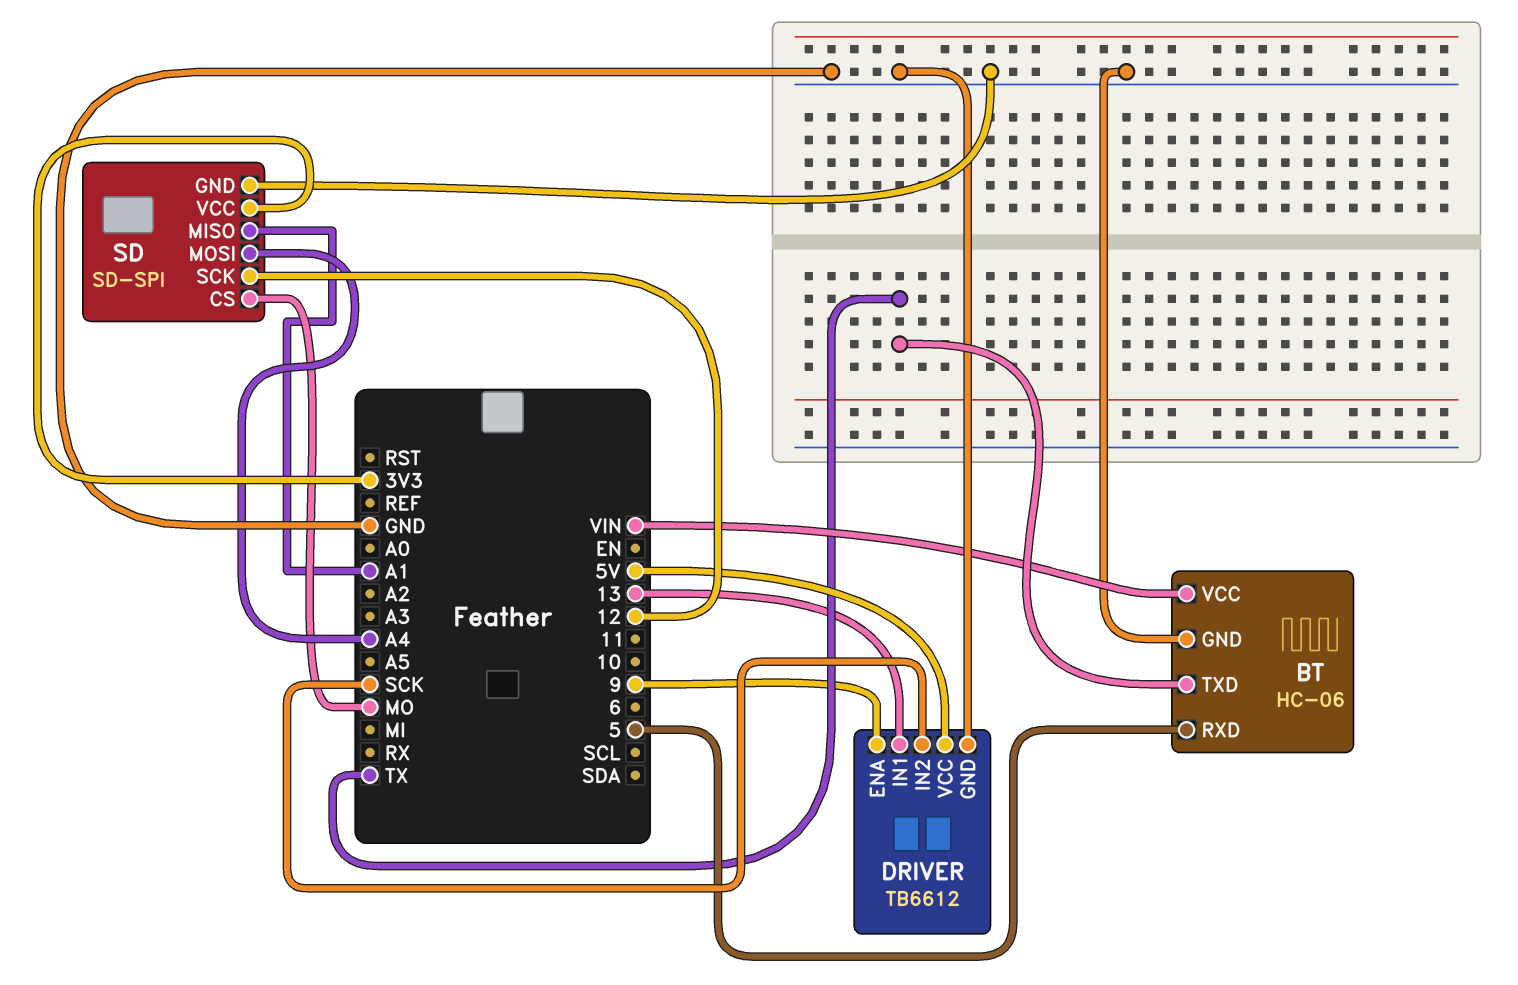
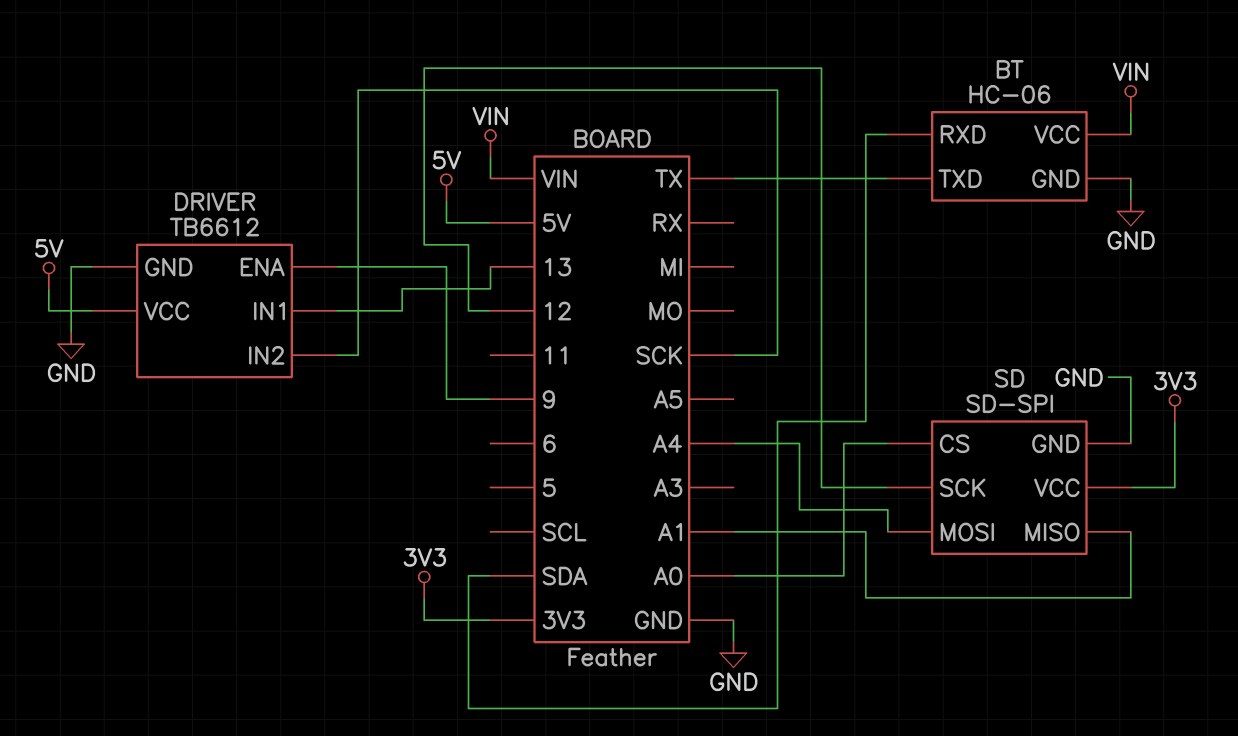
BT pin RXD: 5 -> SDA
SD pin CS: MO -> A0

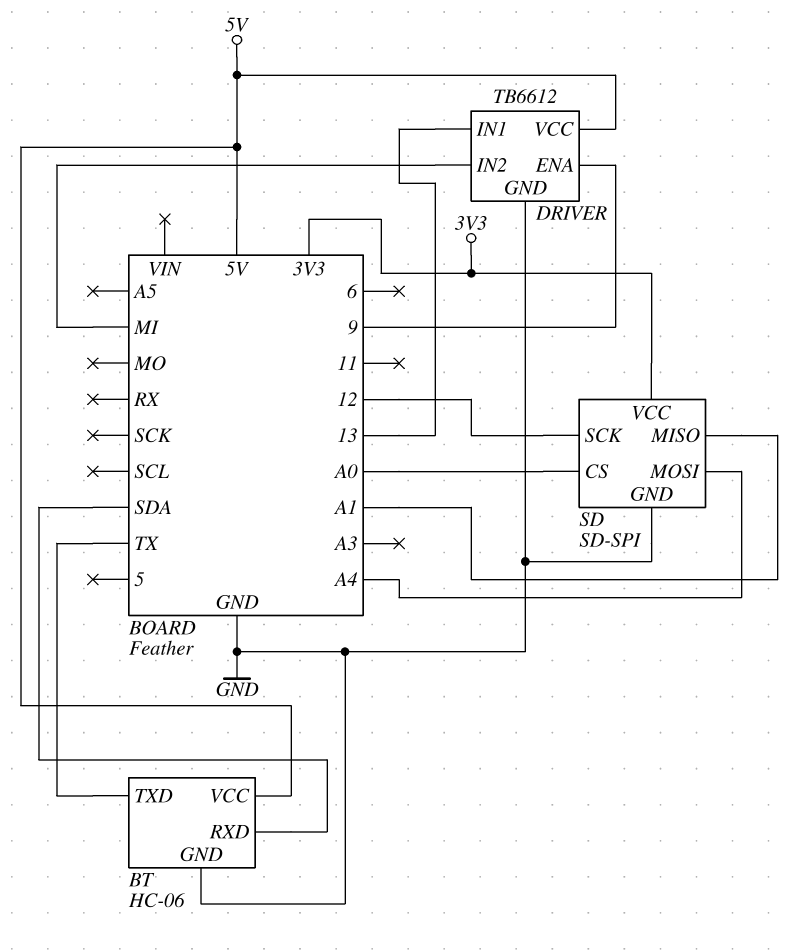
BT pin VCC: VIN -> 5V
DRIVER pin IN2: SCK -> MI

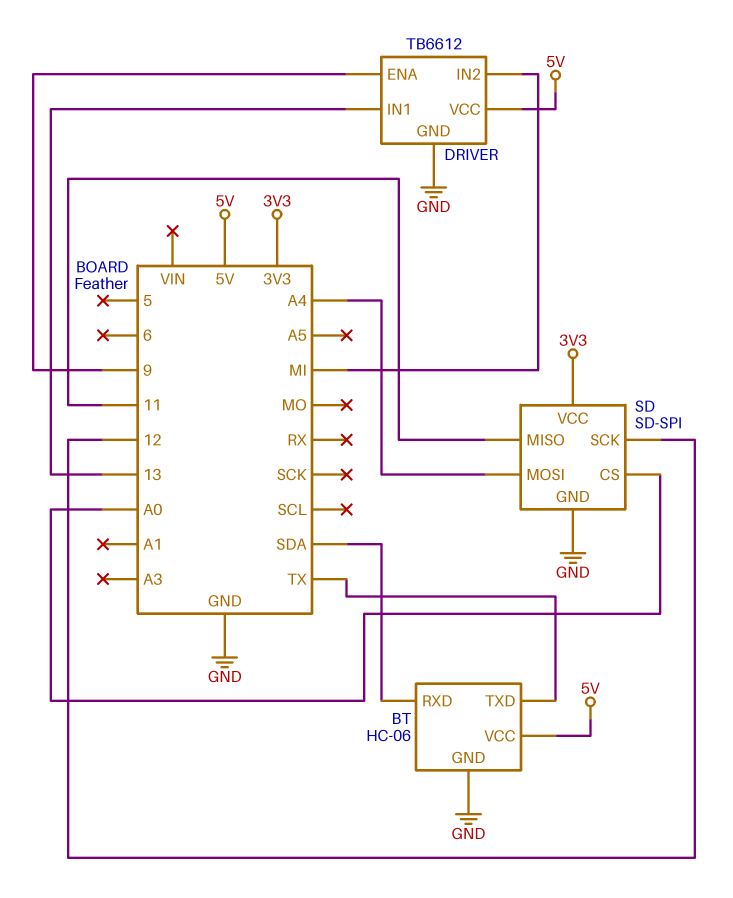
SD pin MISO: A1 -> 11

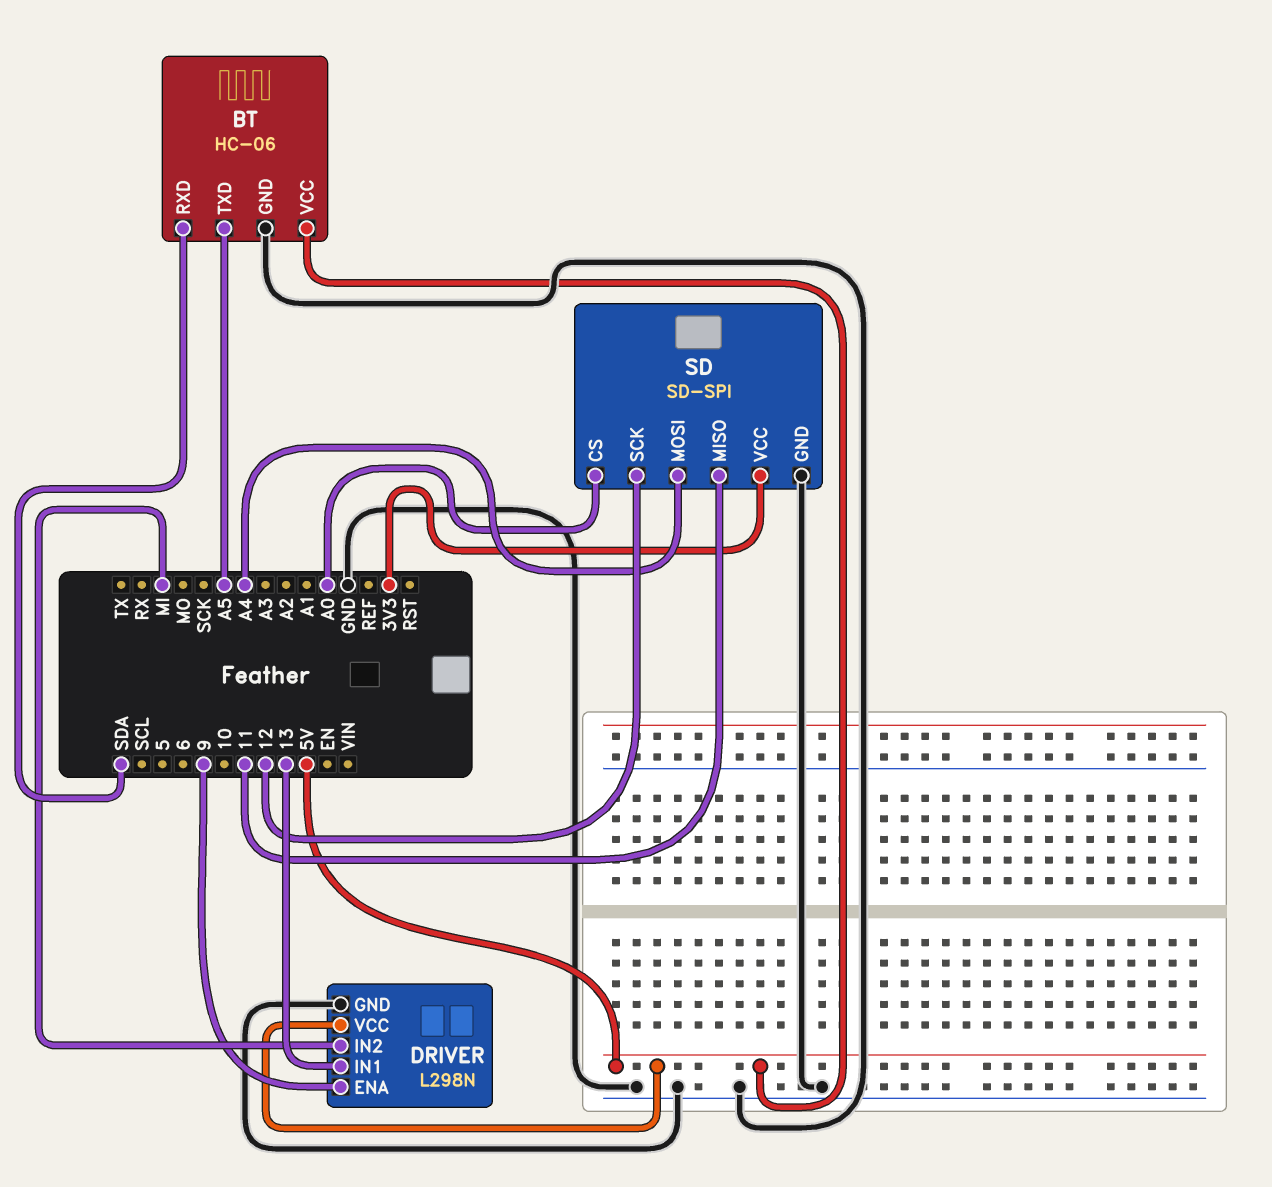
BT pin TXD: TX -> A5
DRIVER: TB6612 -> L298N

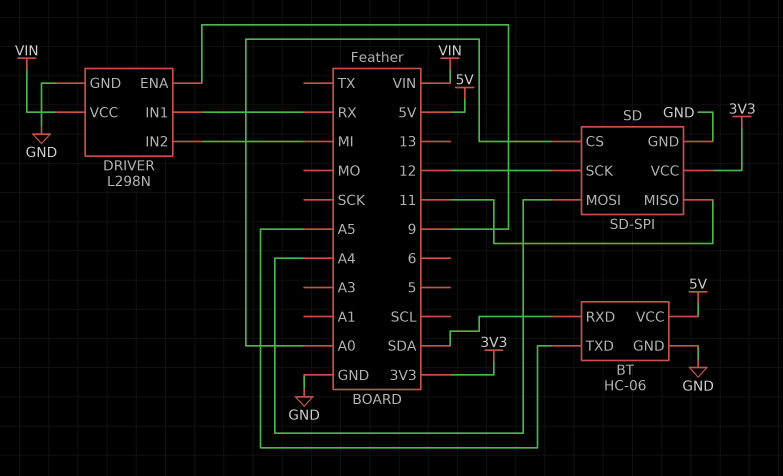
DRIVER pin IN1: 13 -> RX
DRIVER pin VCC: 5V -> VIN

